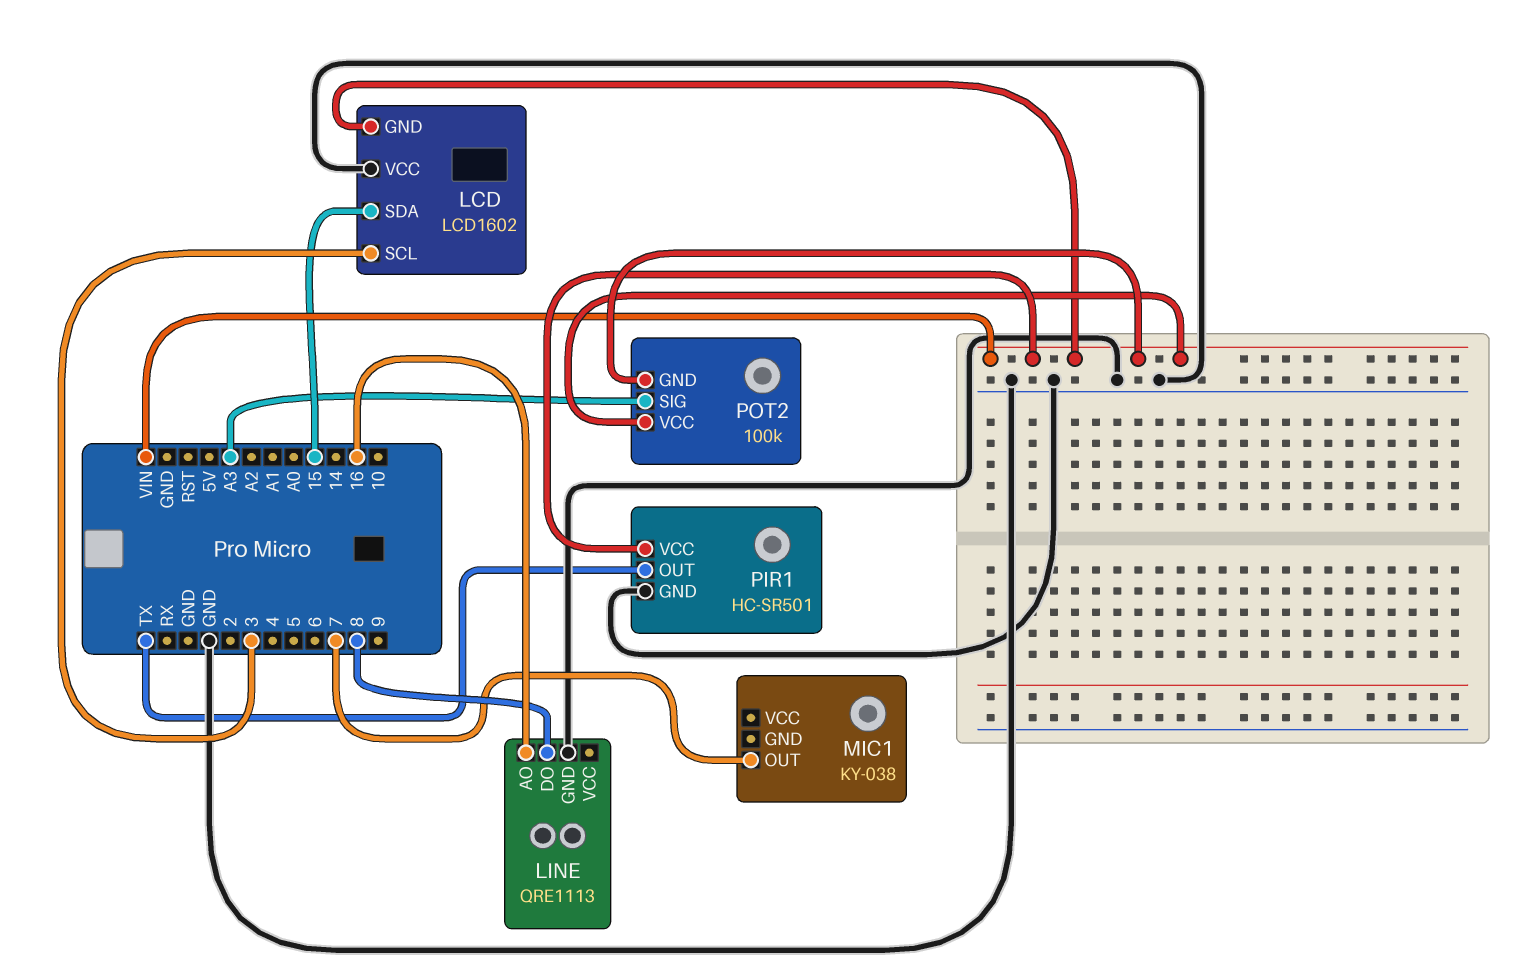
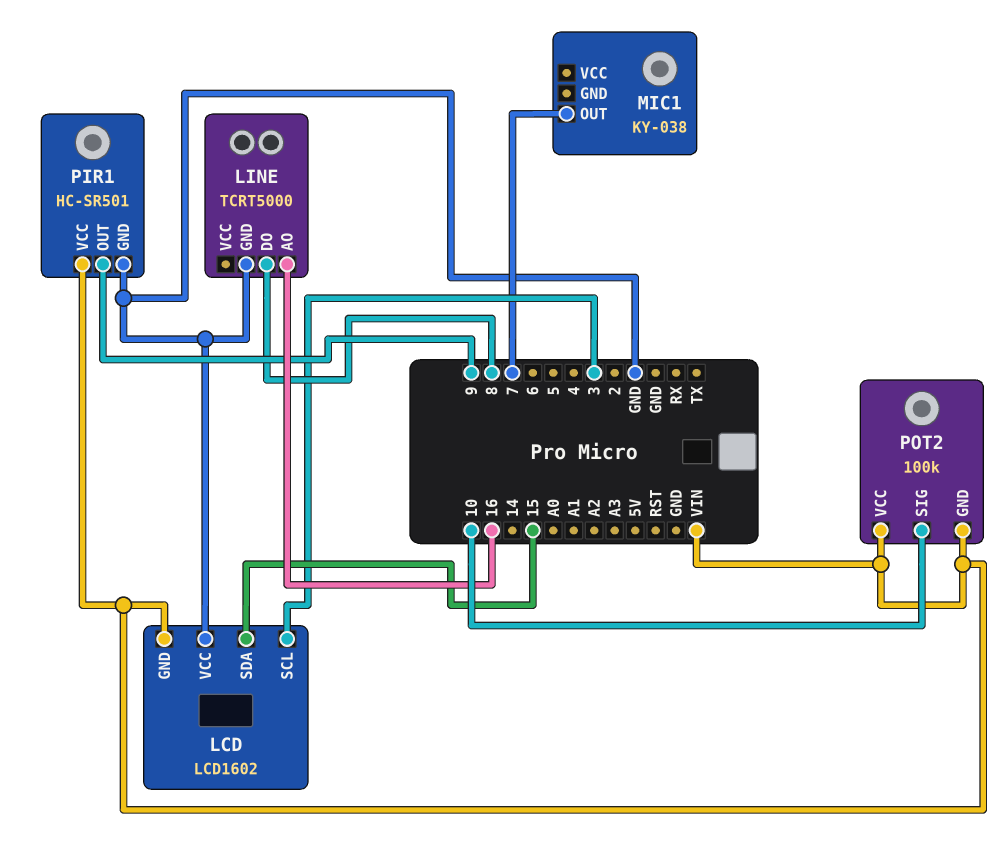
LINE: QRE1113 -> TCRT5000
PIR1 pin OUT: TX -> 9
POT2 pin SIG: A3 -> 10

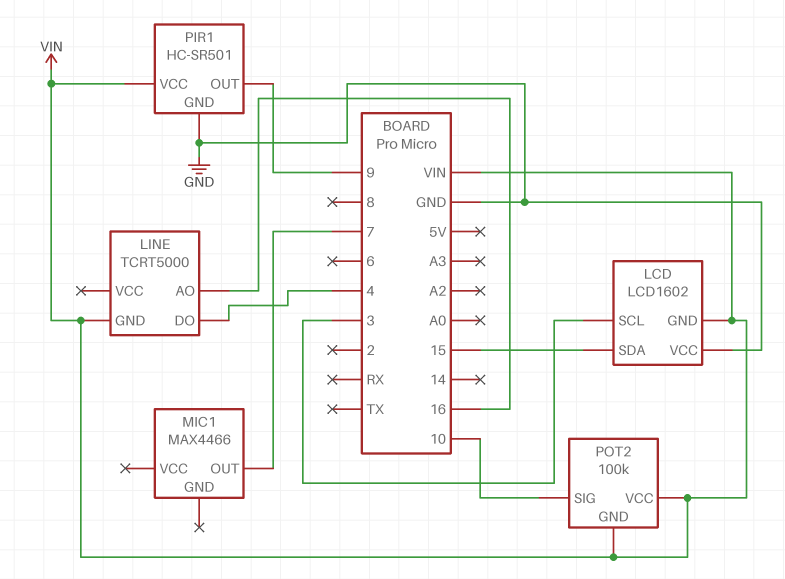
LINE pin DO: 8 -> 4
LINE pin GND: GND -> VIN
MIC1: KY-038 -> MAX4466

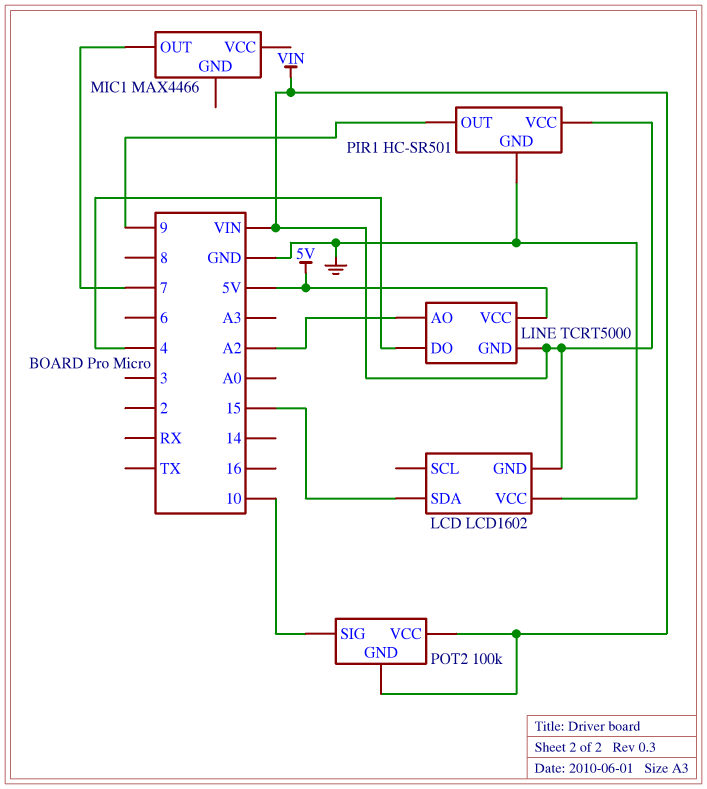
LCD pin SCL: 3 -> none
LINE pin AO: 16 -> A2
LINE pin VCC: none -> 5V

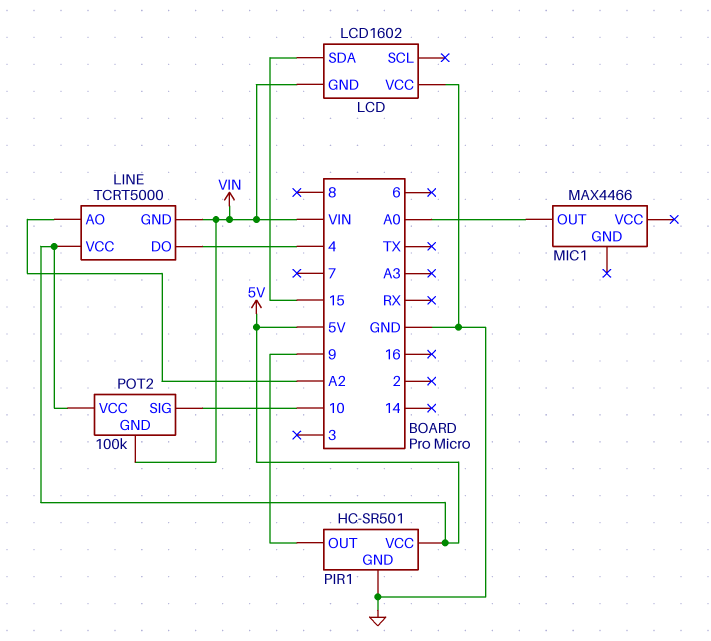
MIC1 pin OUT: 7 -> A0
PIR1 pin VCC: VIN -> 5V
POT2 pin VCC: VIN -> 5V

